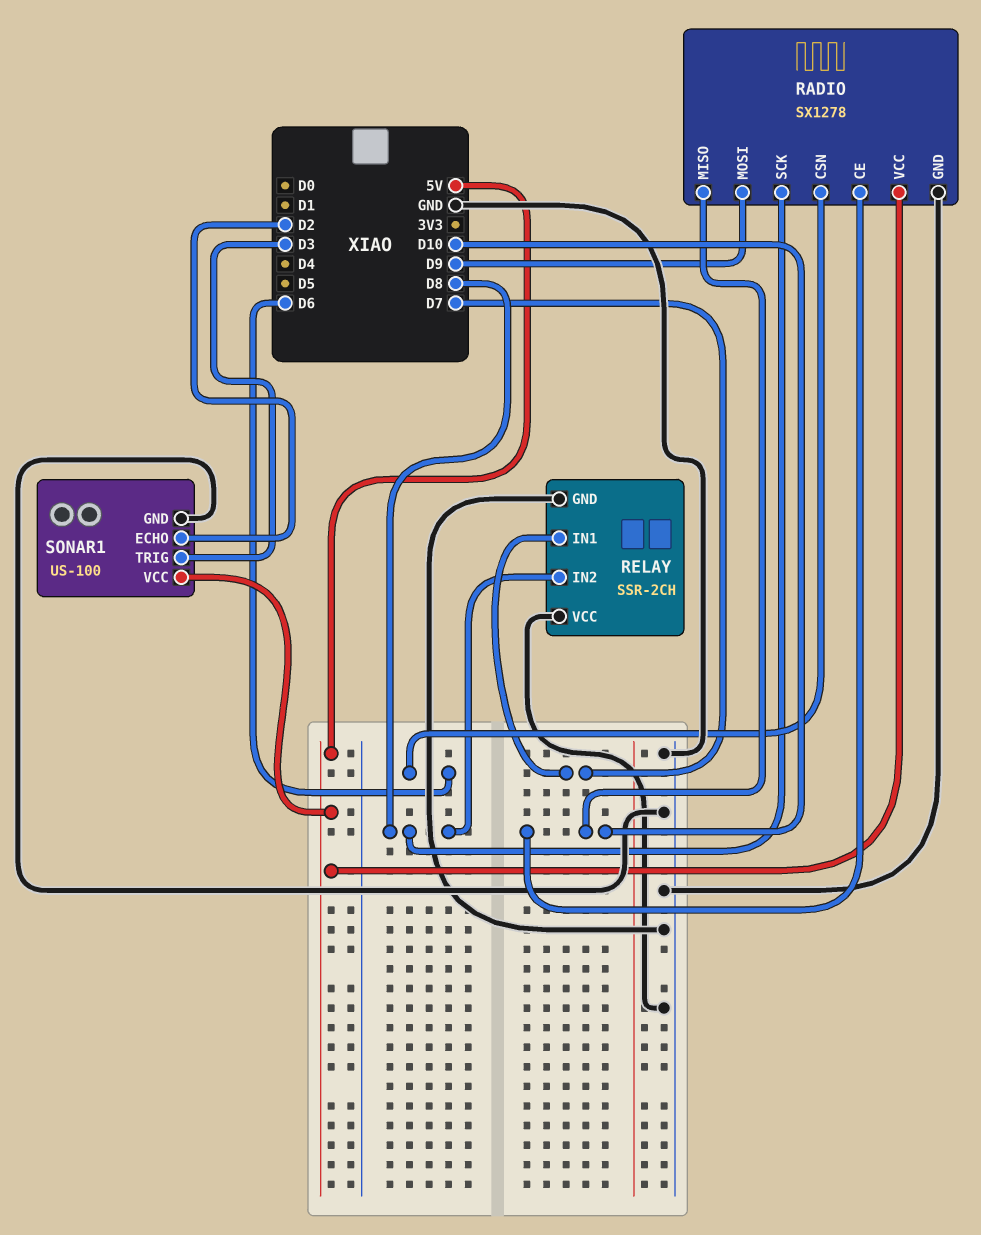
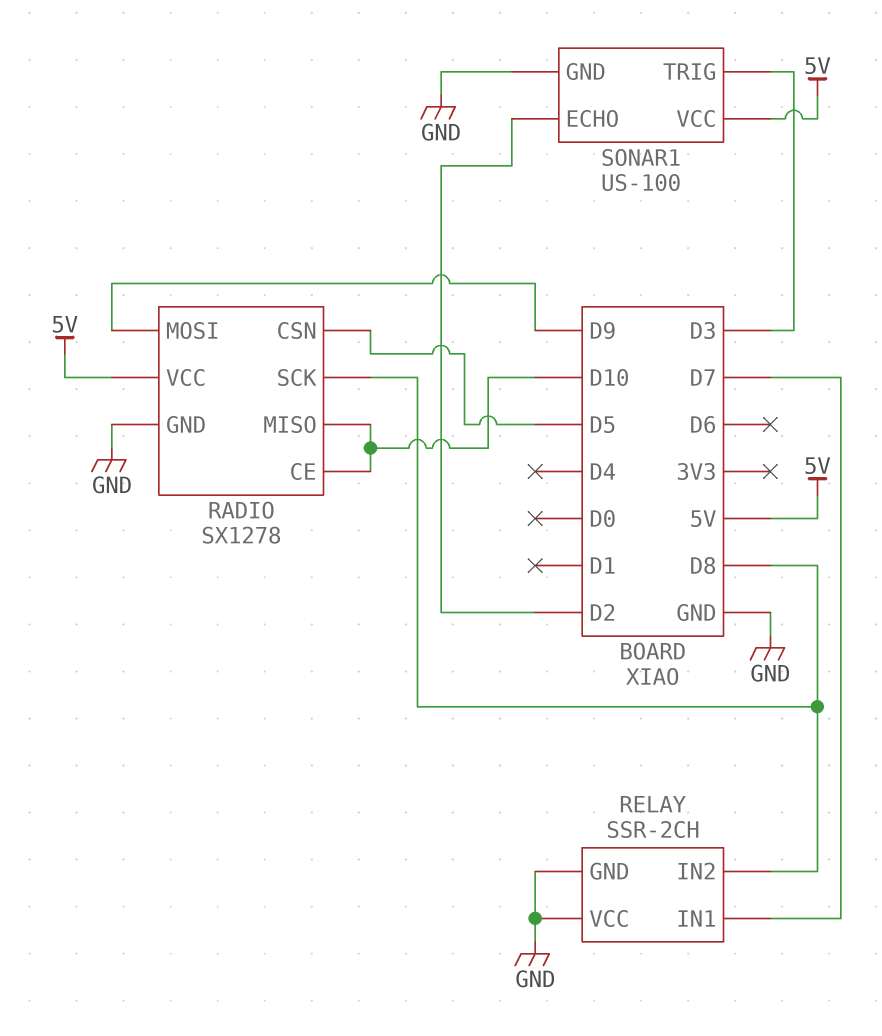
RADIO pin CSN: D6 -> D5

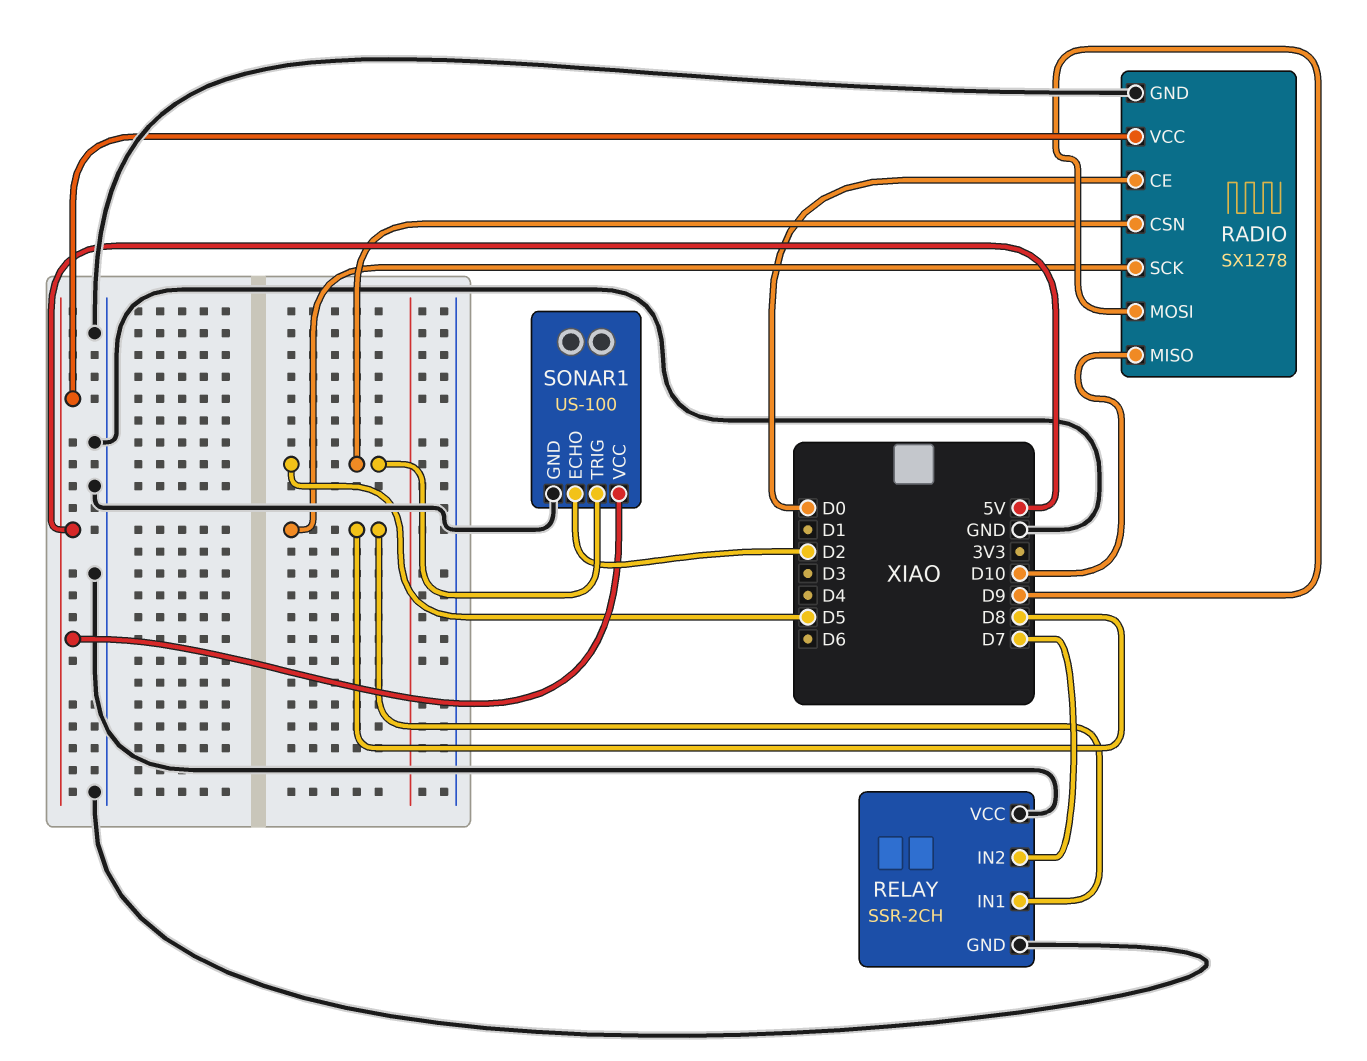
RADIO pin CE: D10 -> D0
RELAY pin IN1: D7 -> D8
RELAY pin IN2: D8 -> D7
SONAR1 pin TRIG: D3 -> D5

